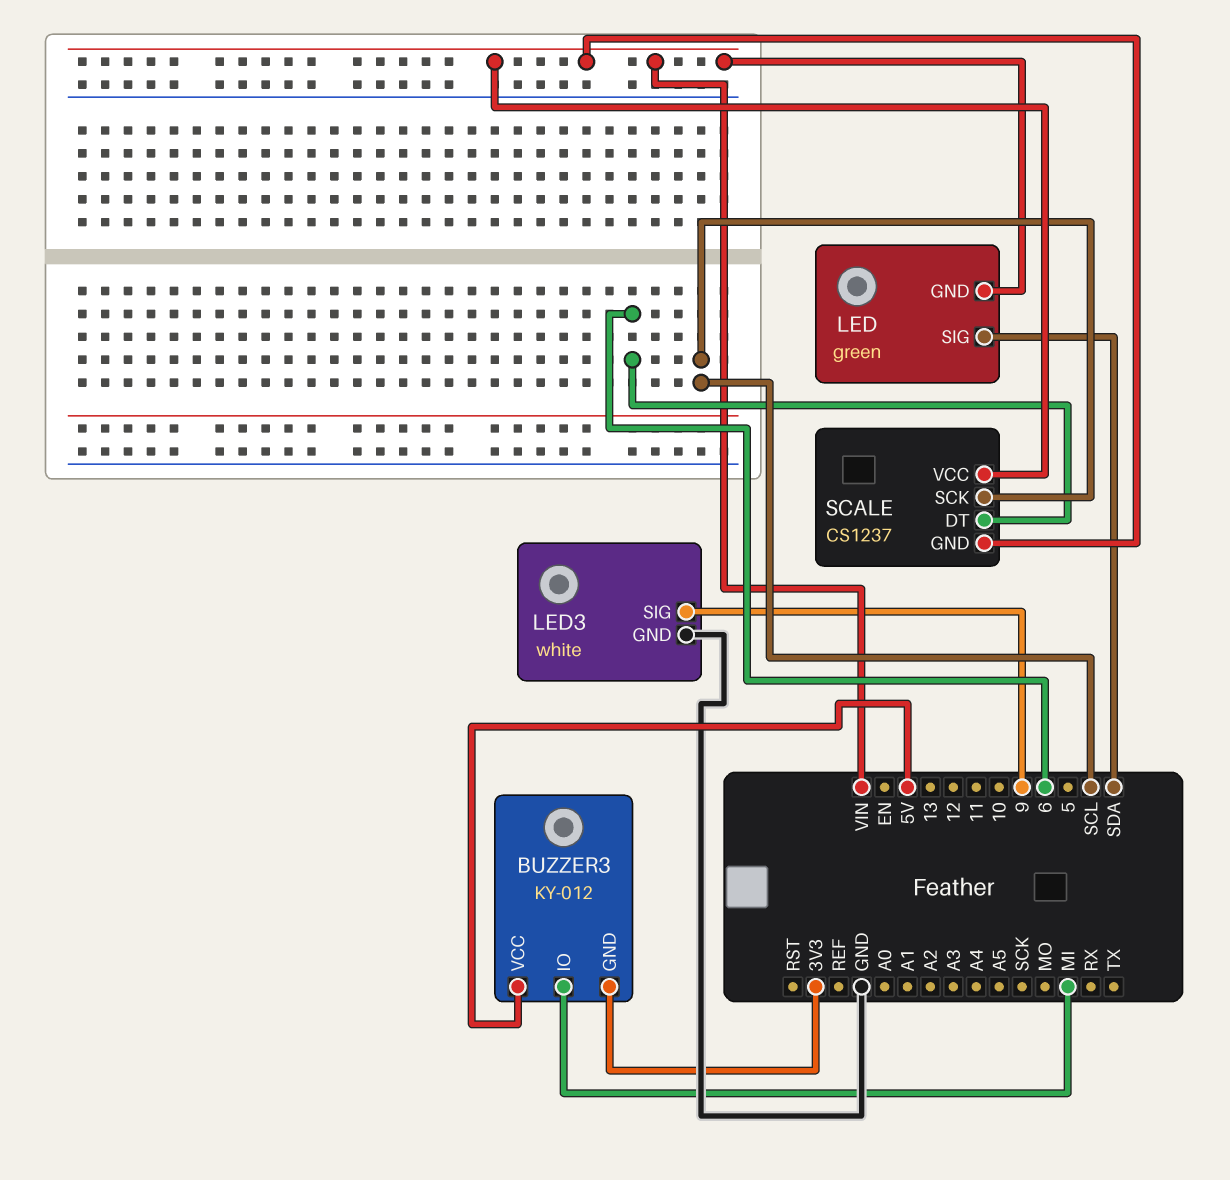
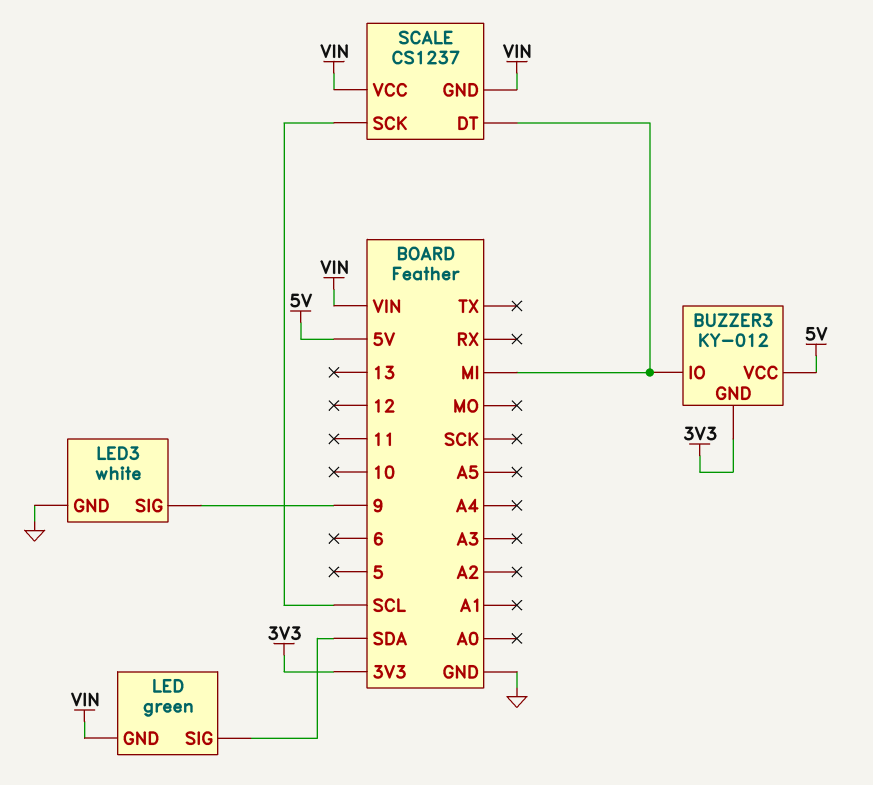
SCALE pin DT: 6 -> MI

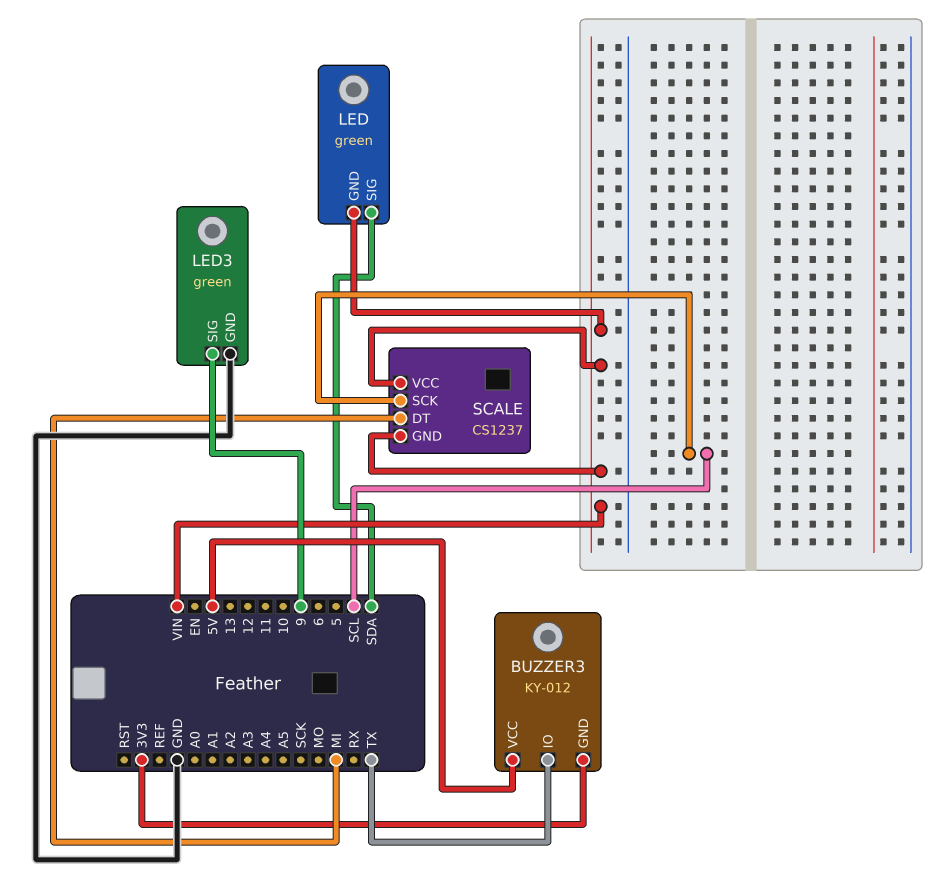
BUZZER3 pin IO: MI -> TX
LED3: white -> green

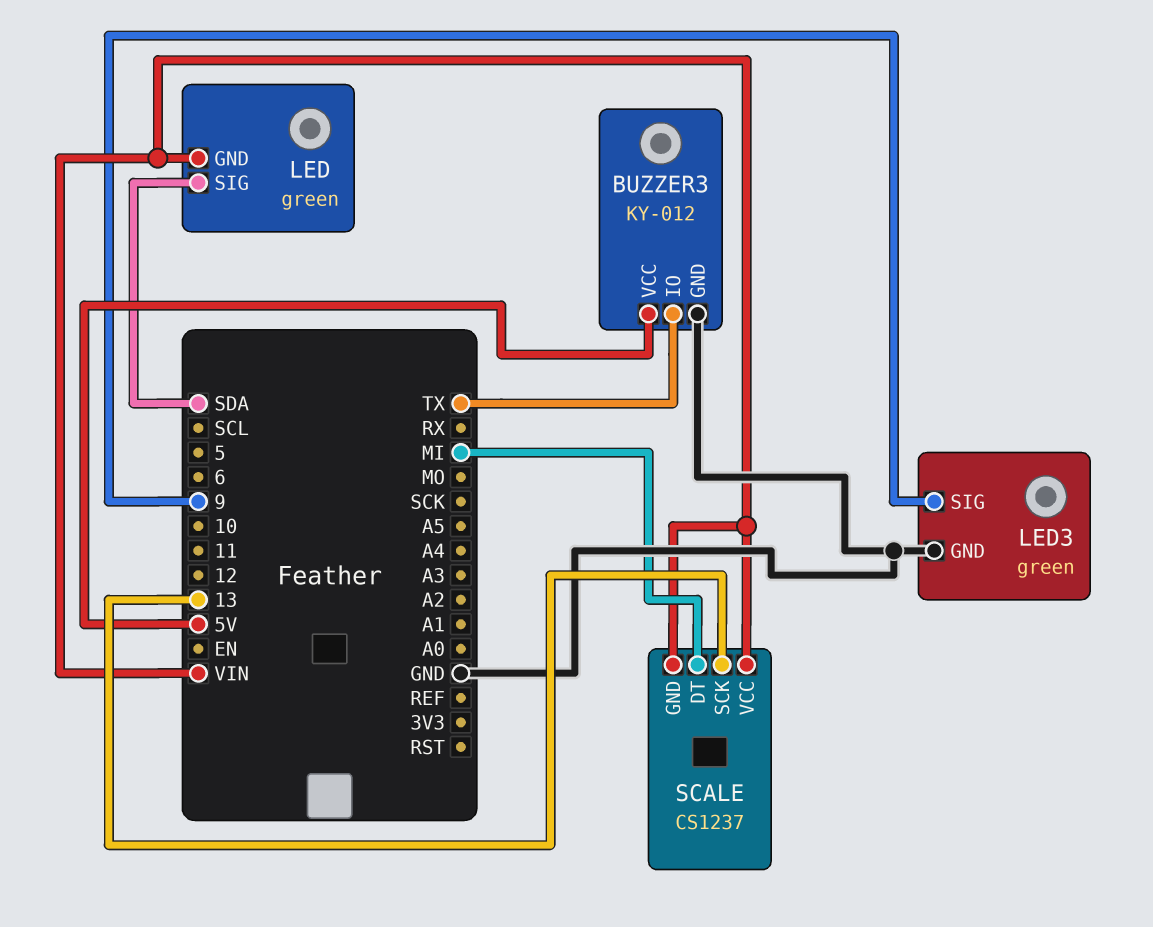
BUZZER3 pin GND: 3V3 -> GND
SCALE pin SCK: SCL -> 13

